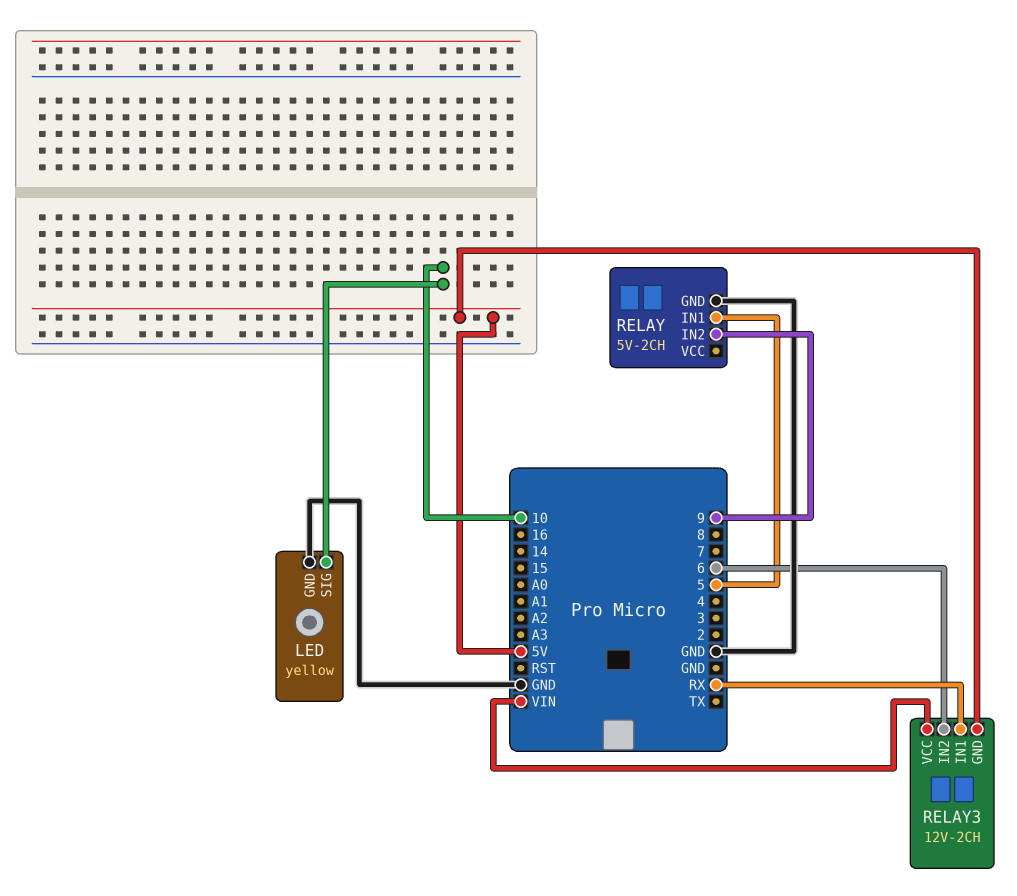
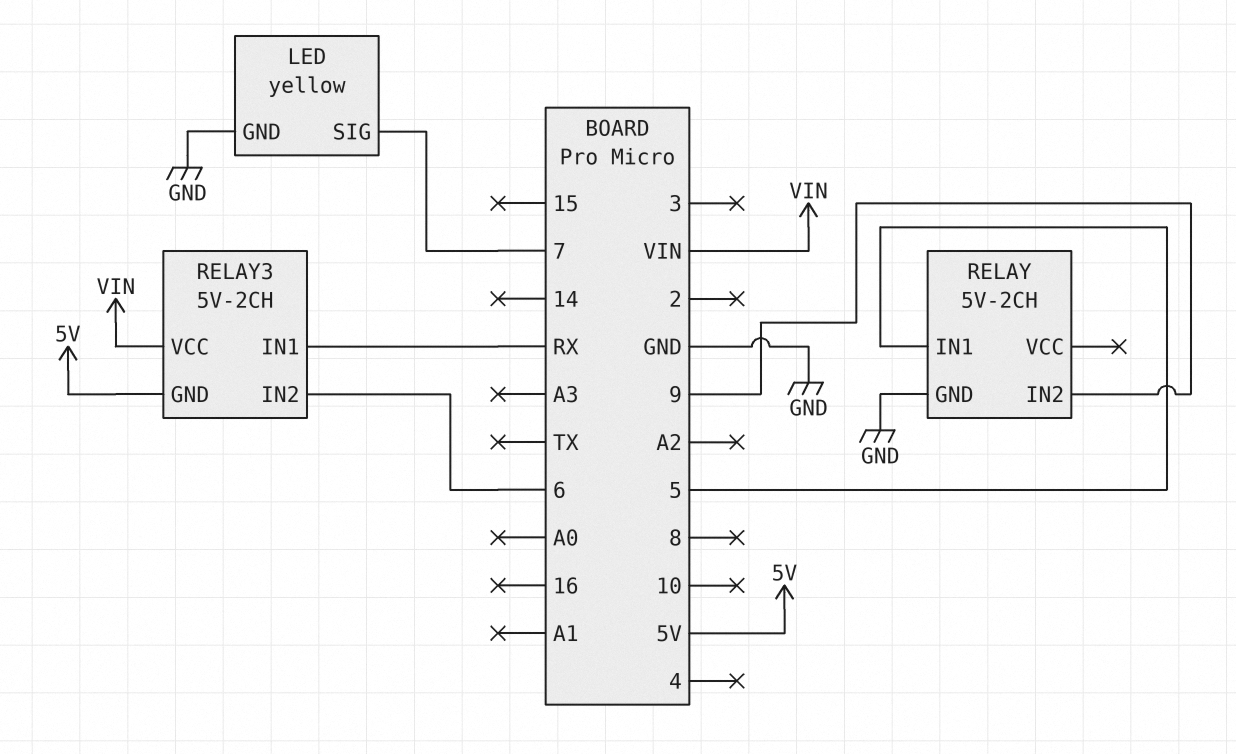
LED pin SIG: 10 -> 7
RELAY3: 12V-2CH -> 5V-2CH

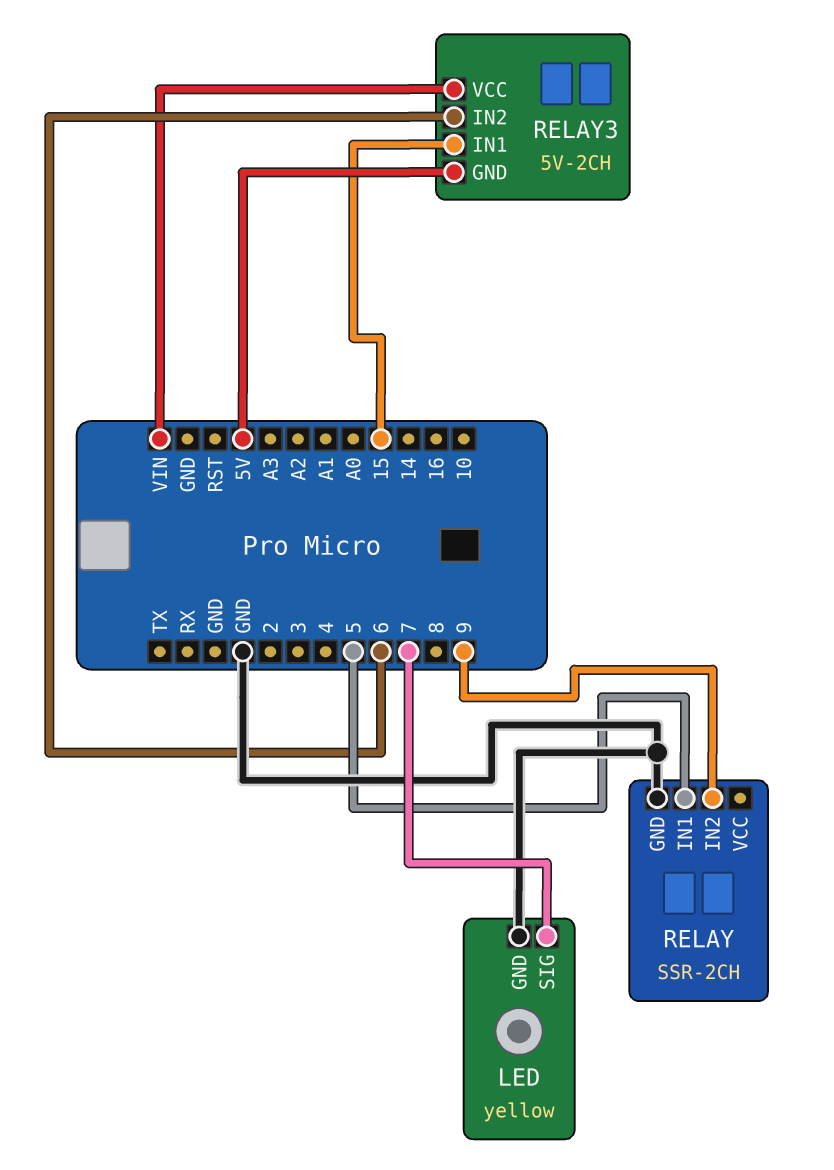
RELAY: 5V-2CH -> SSR-2CH
RELAY3 pin IN1: RX -> 15

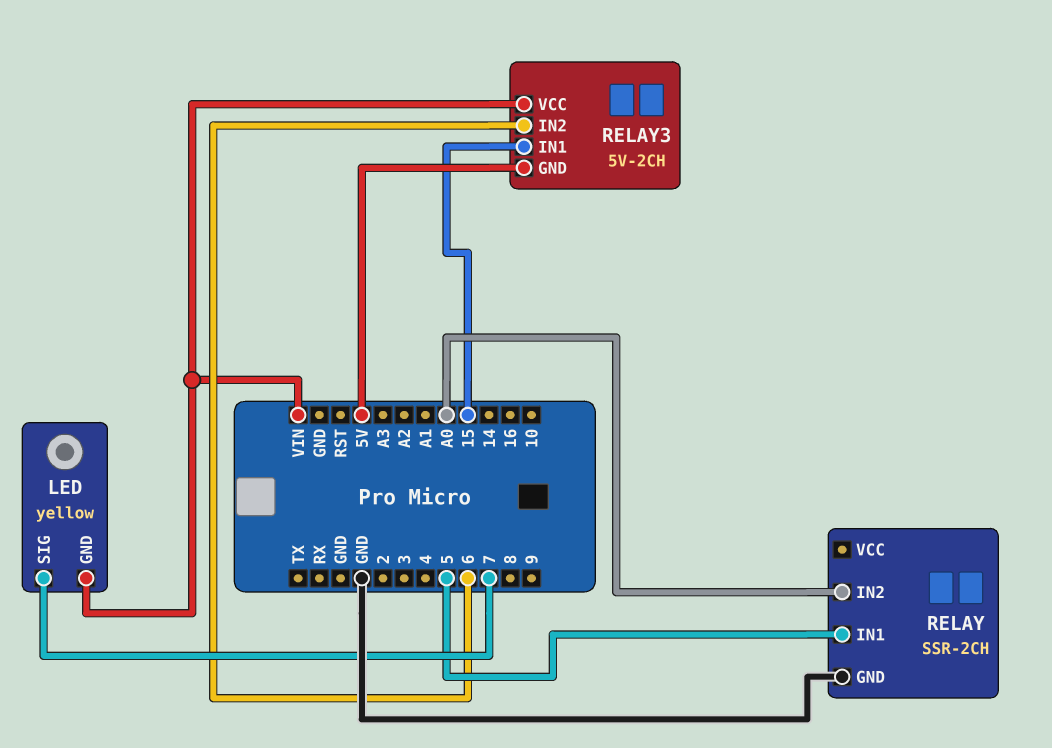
LED pin GND: GND -> VIN
RELAY pin IN2: 9 -> A0

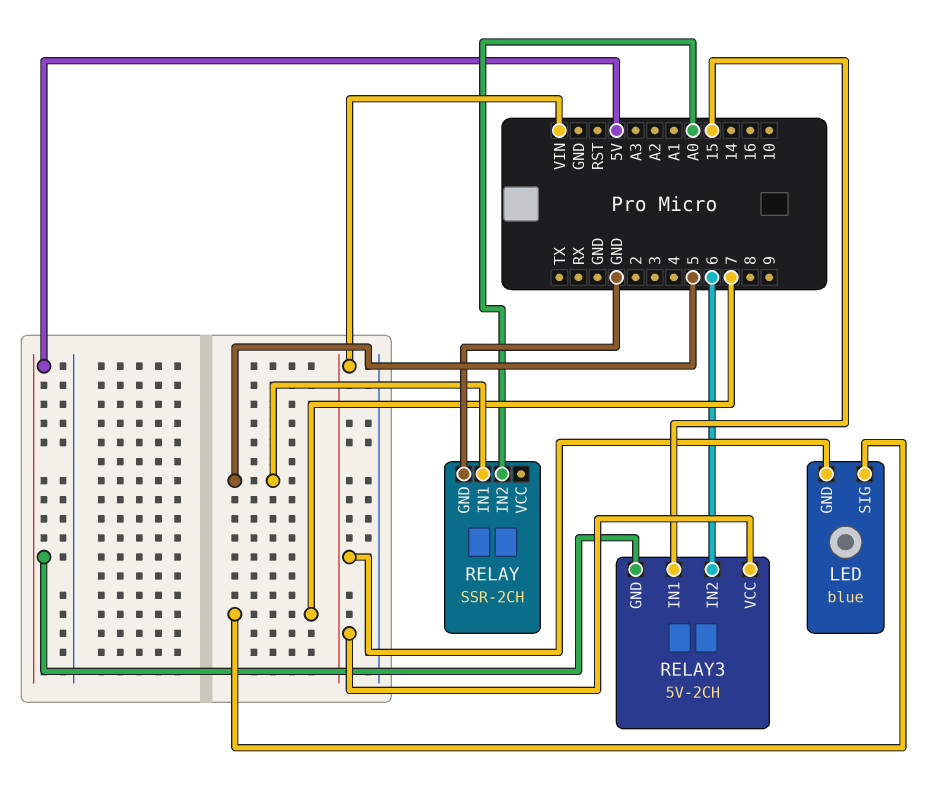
LED: yellow -> blue

